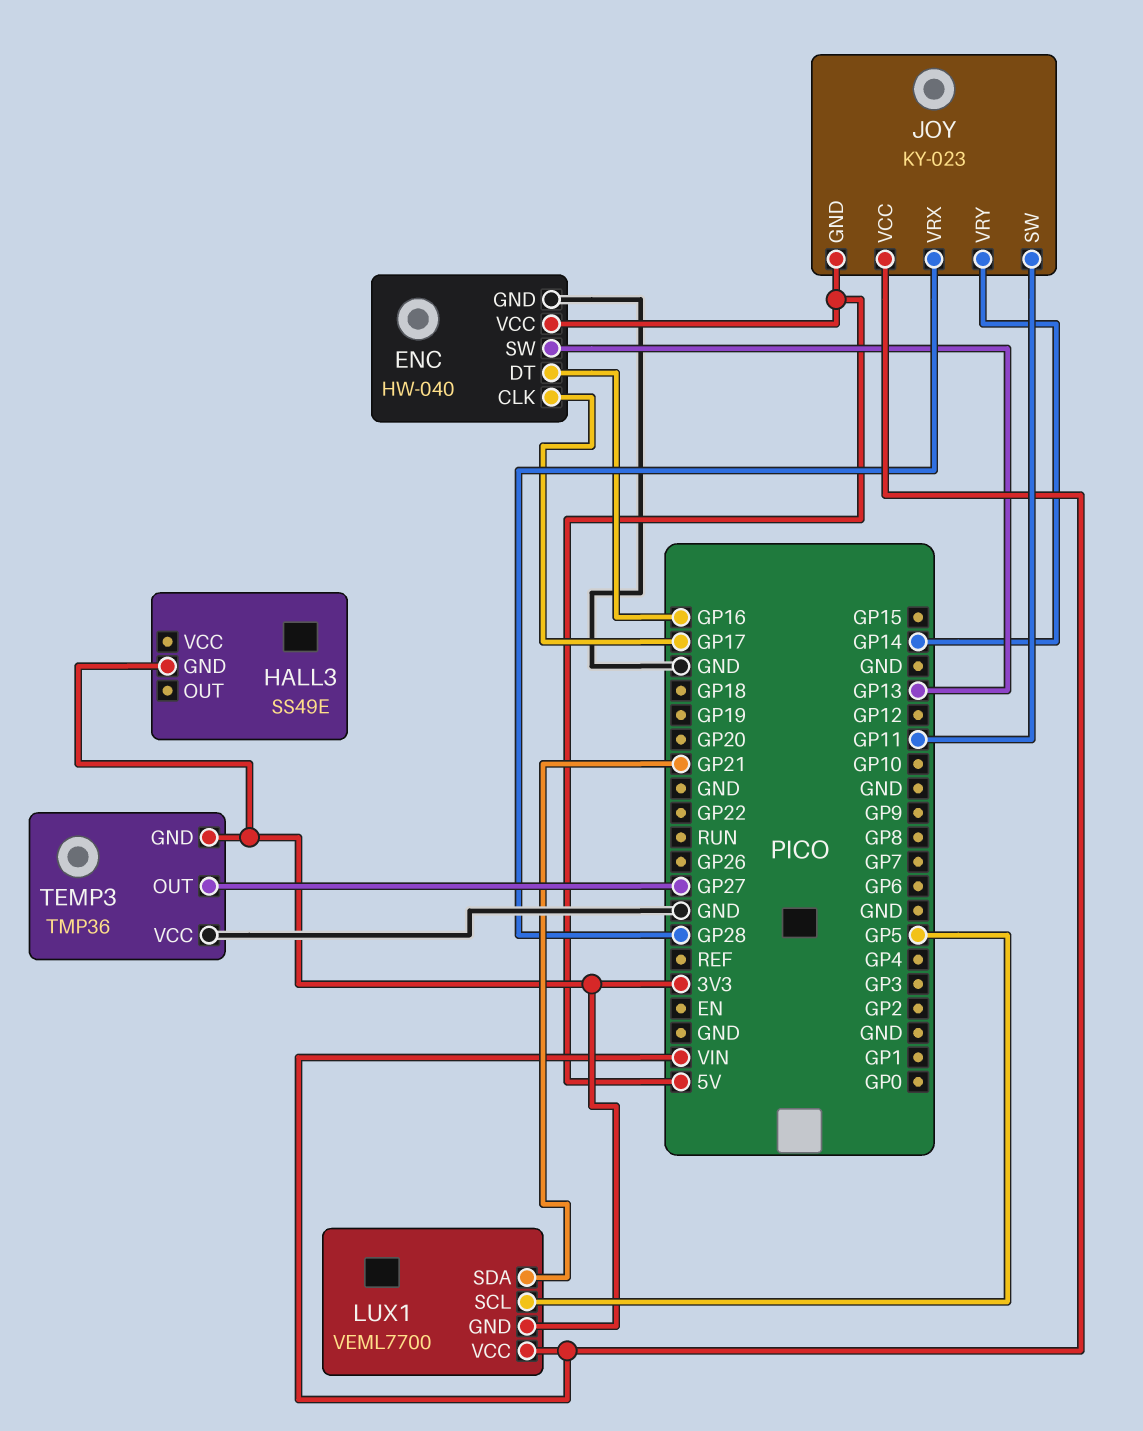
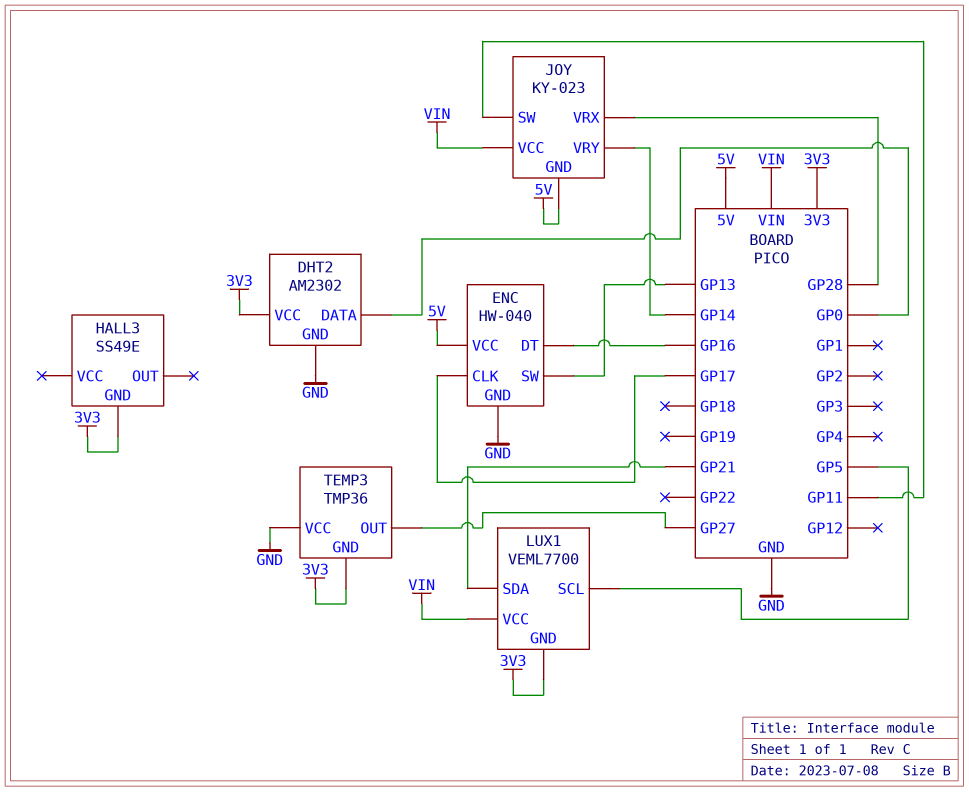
DHT2: none -> AM2302
DHT2 pin DATA: none -> GP0
DHT2 pin GND: none -> GND
DHT2 pin VCC: none -> 3V3

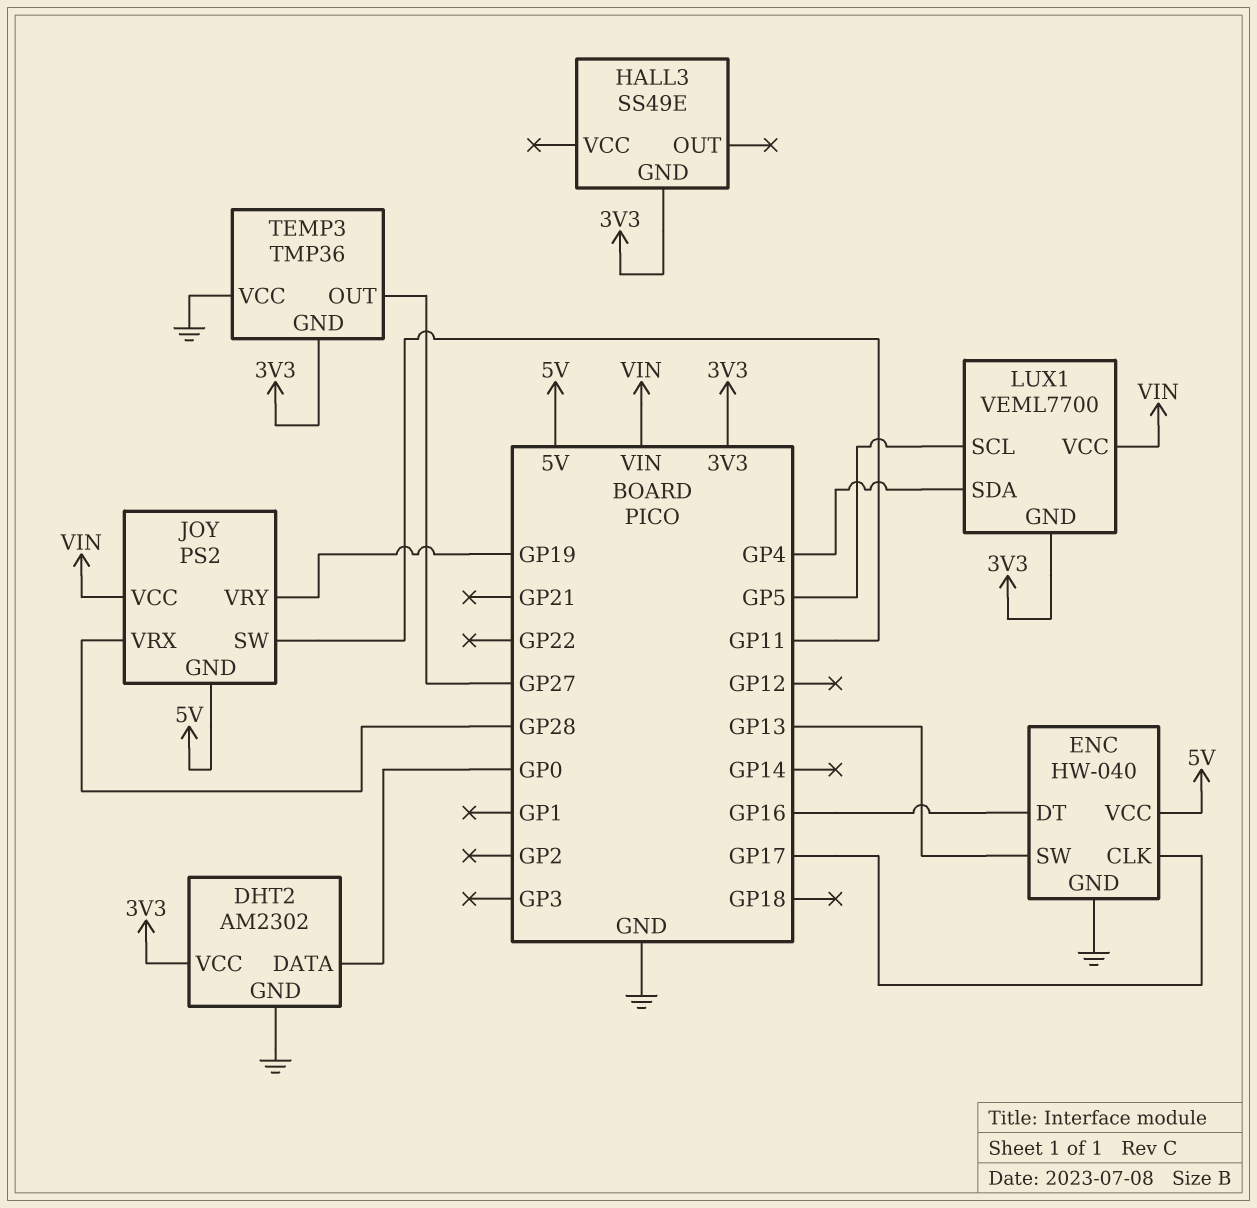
JOY: KY-023 -> PS2
JOY pin VRY: GP14 -> GP19
LUX1 pin SDA: GP21 -> GP4

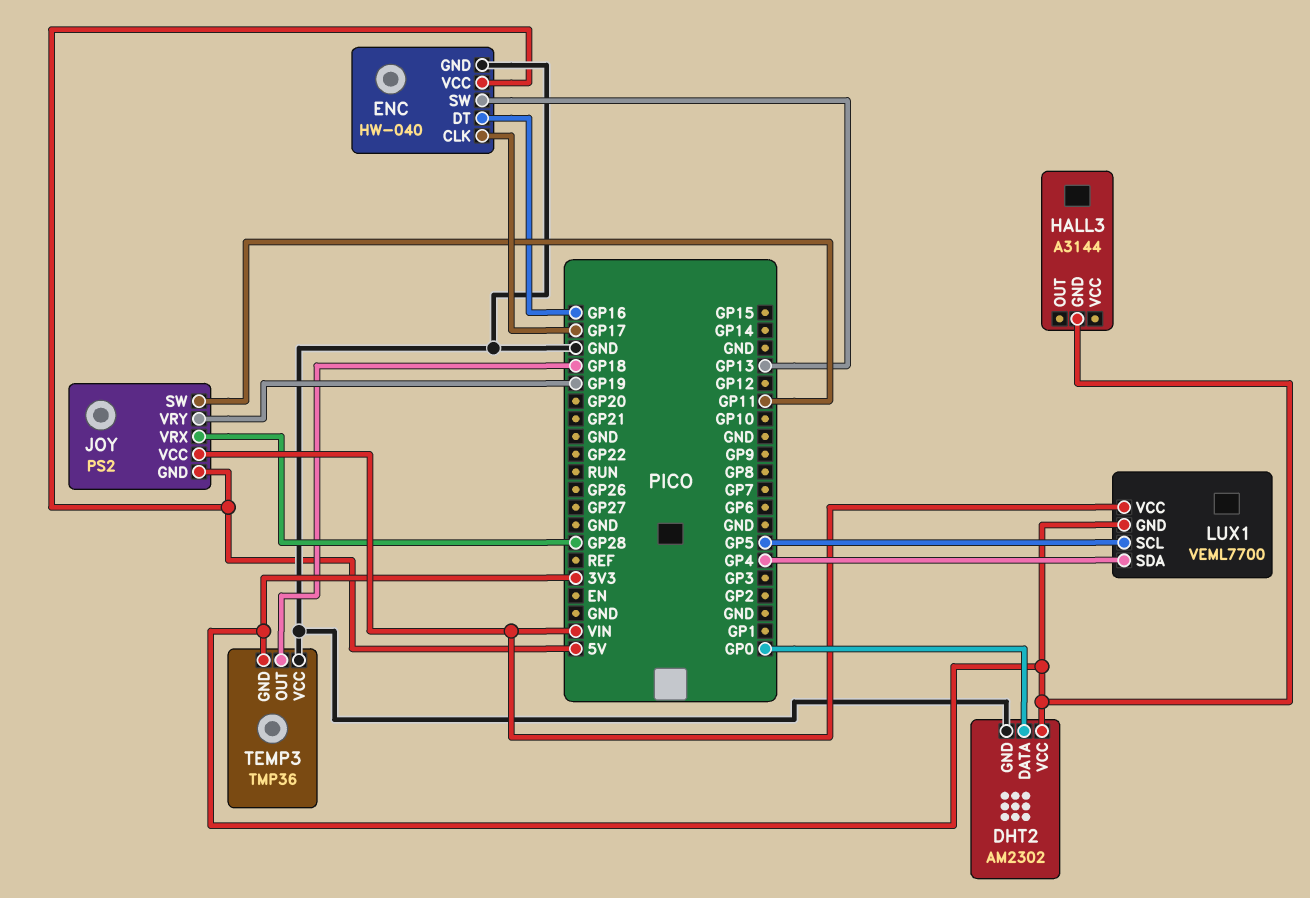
HALL3: SS49E -> A3144
TEMP3 pin OUT: GP27 -> GP18

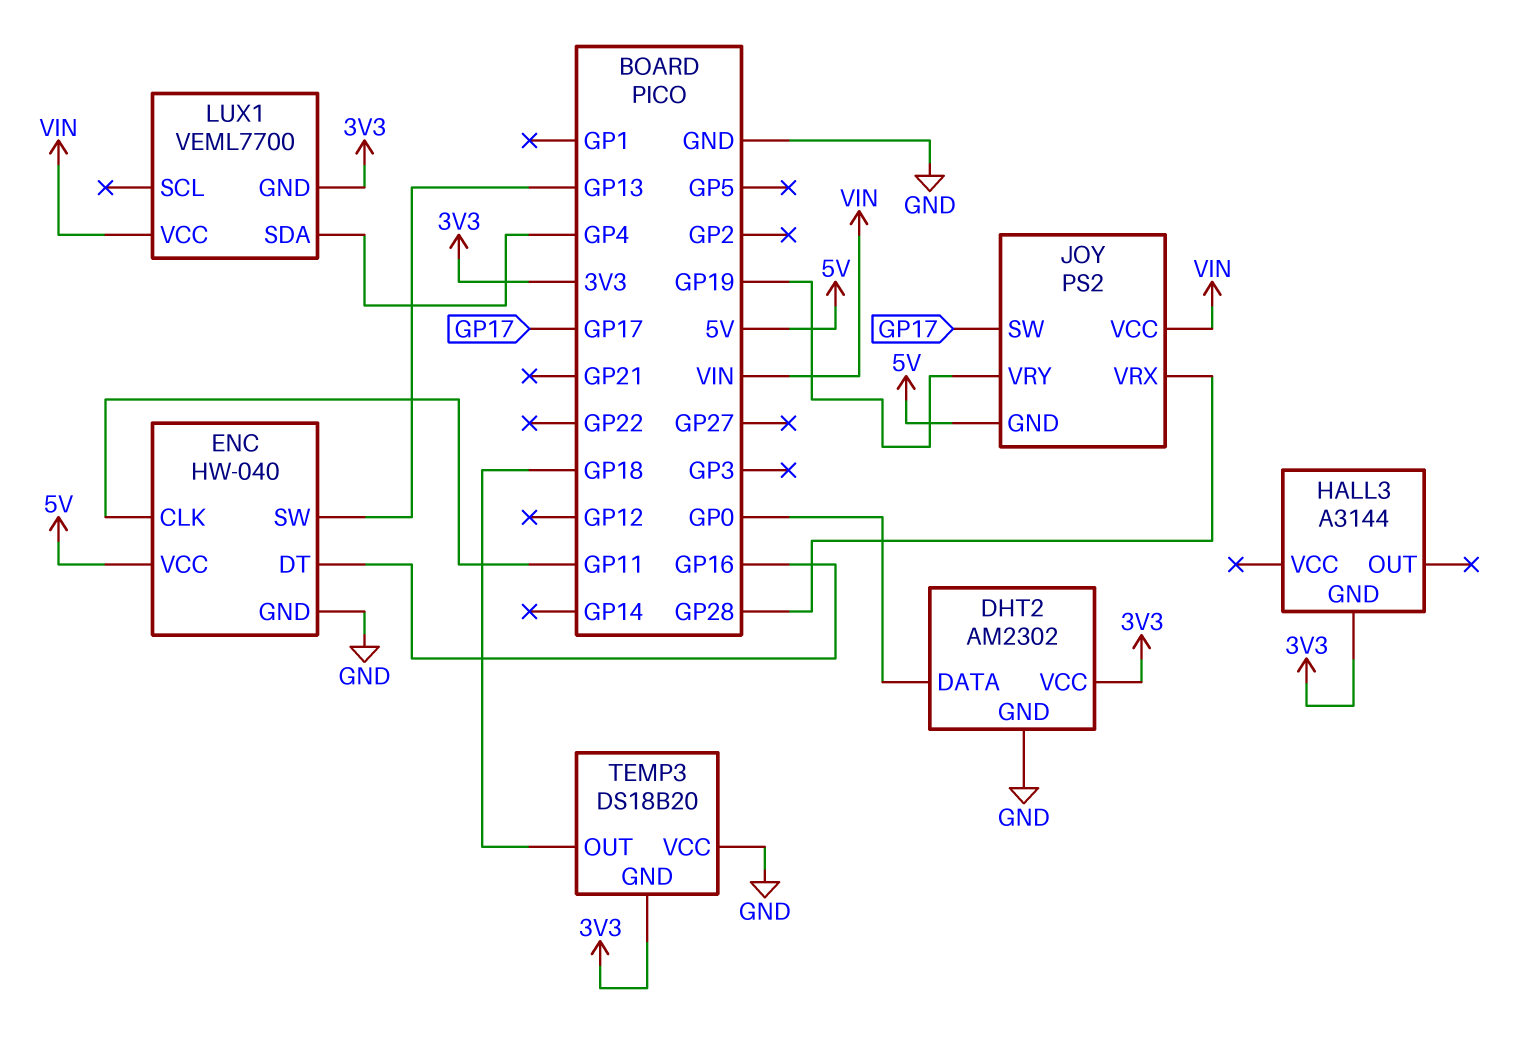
ENC pin CLK: GP17 -> GP11
JOY pin SW: GP11 -> GP17
LUX1 pin SCL: GP5 -> none
TEMP3: TMP36 -> DS18B20

